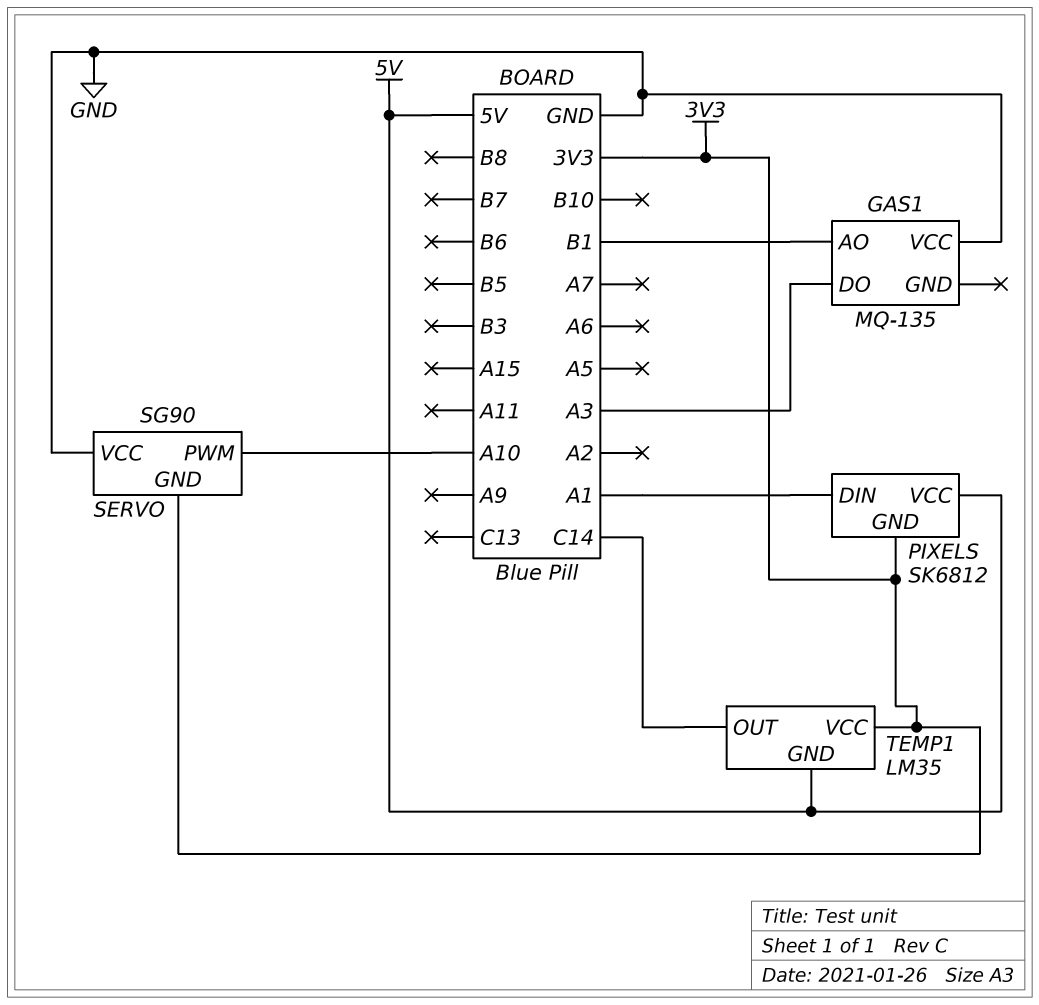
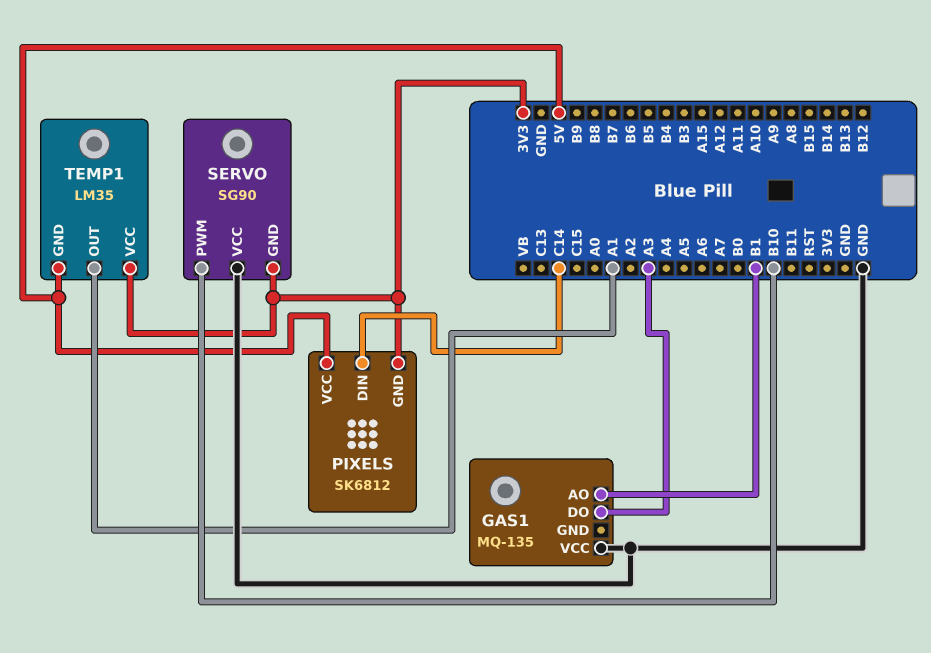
PIXELS pin DIN: A1 -> C14
SERVO pin PWM: A10 -> B10
TEMP1 pin OUT: C14 -> A1

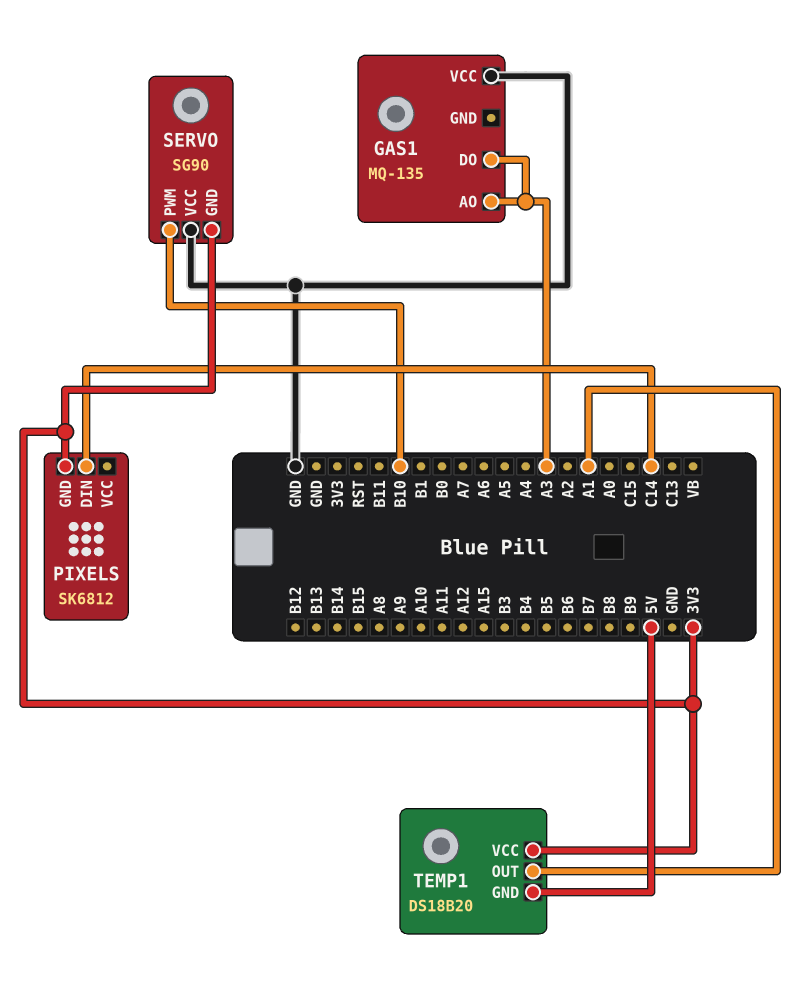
GAS1 pin AO: B1 -> A3
PIXELS pin VCC: 5V -> none
TEMP1: LM35 -> DS18B20

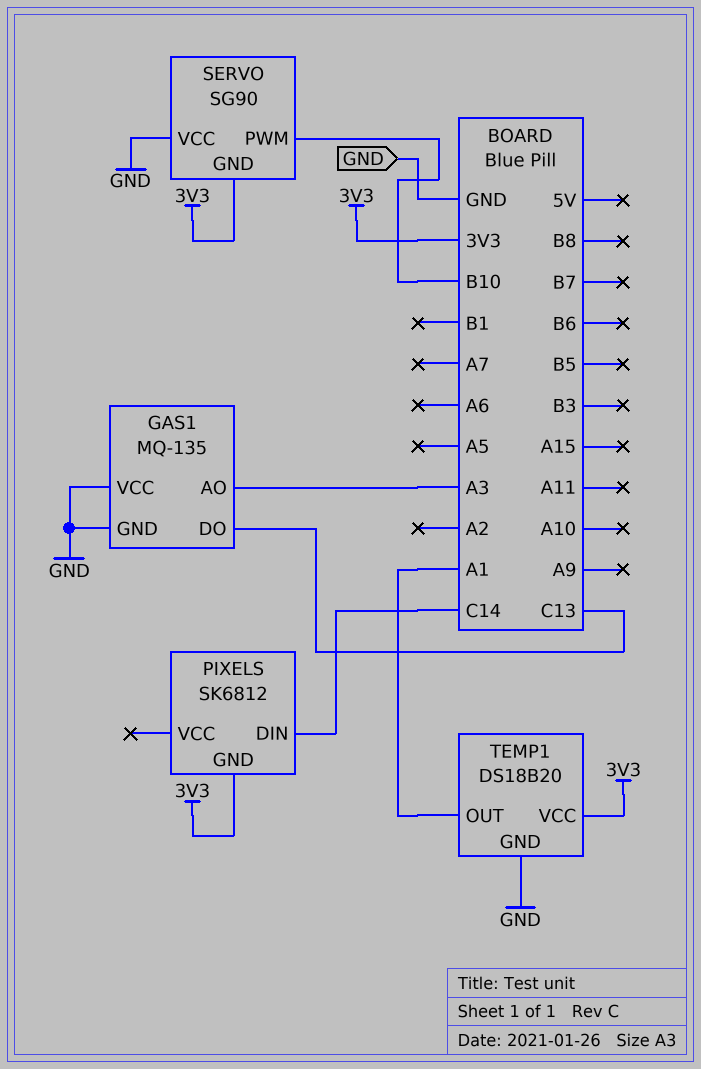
GAS1 pin DO: A3 -> C13
GAS1 pin GND: none -> GND
TEMP1 pin GND: 5V -> GND

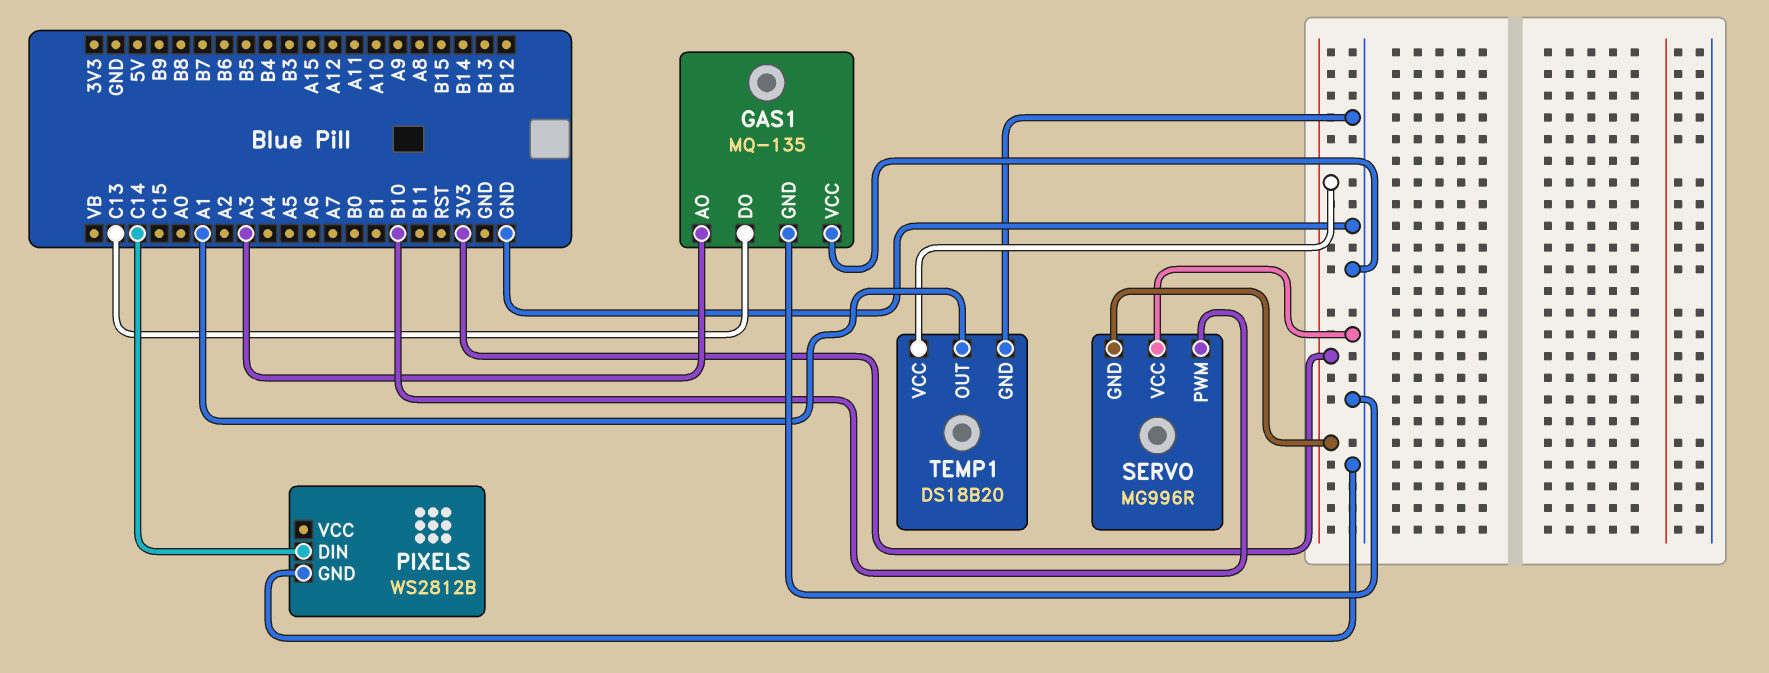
PIXELS: SK6812 -> WS2812B
PIXELS pin GND: 3V3 -> GND
SERVO: SG90 -> MG996R

